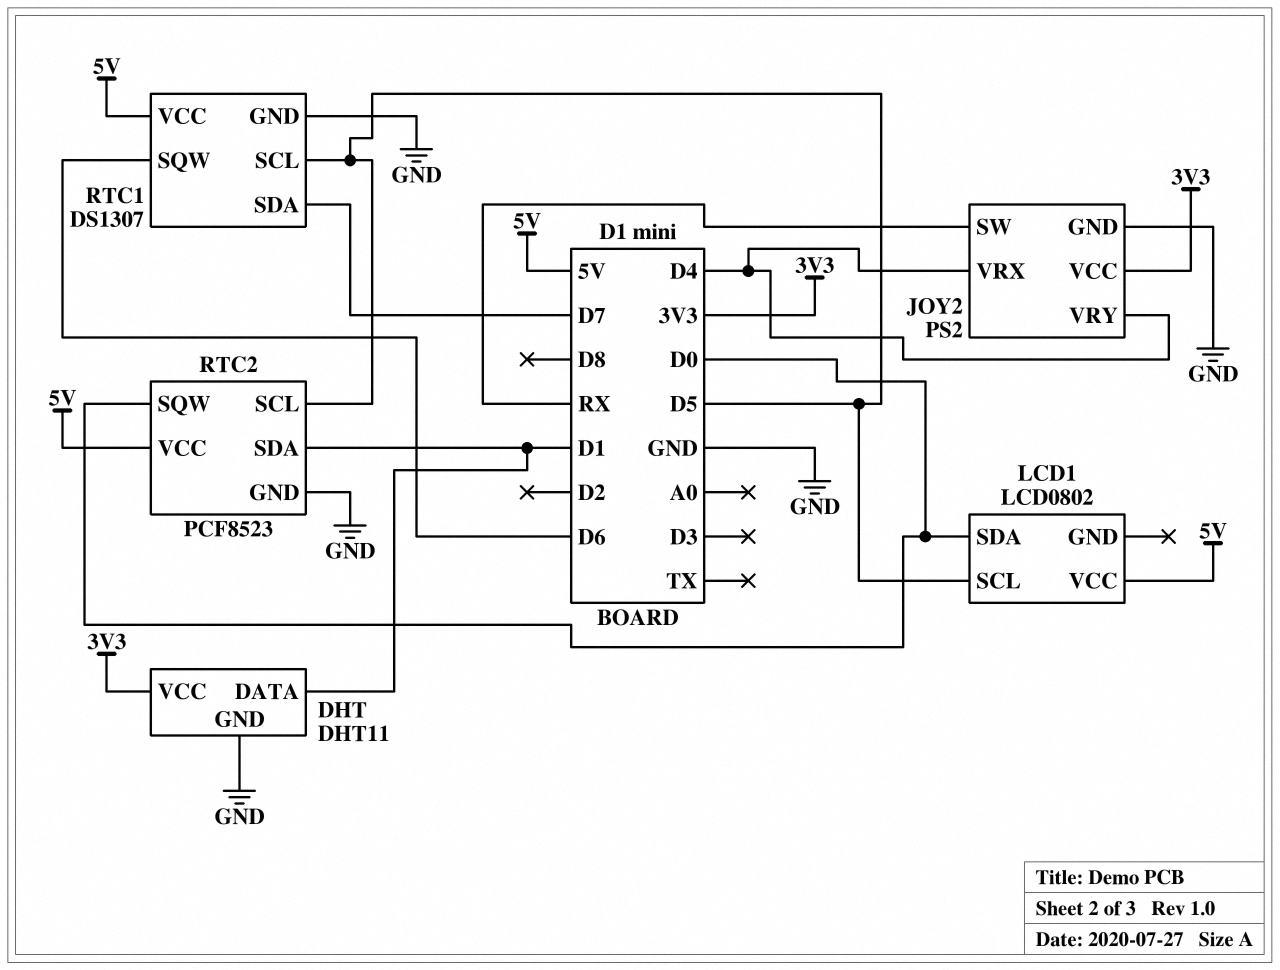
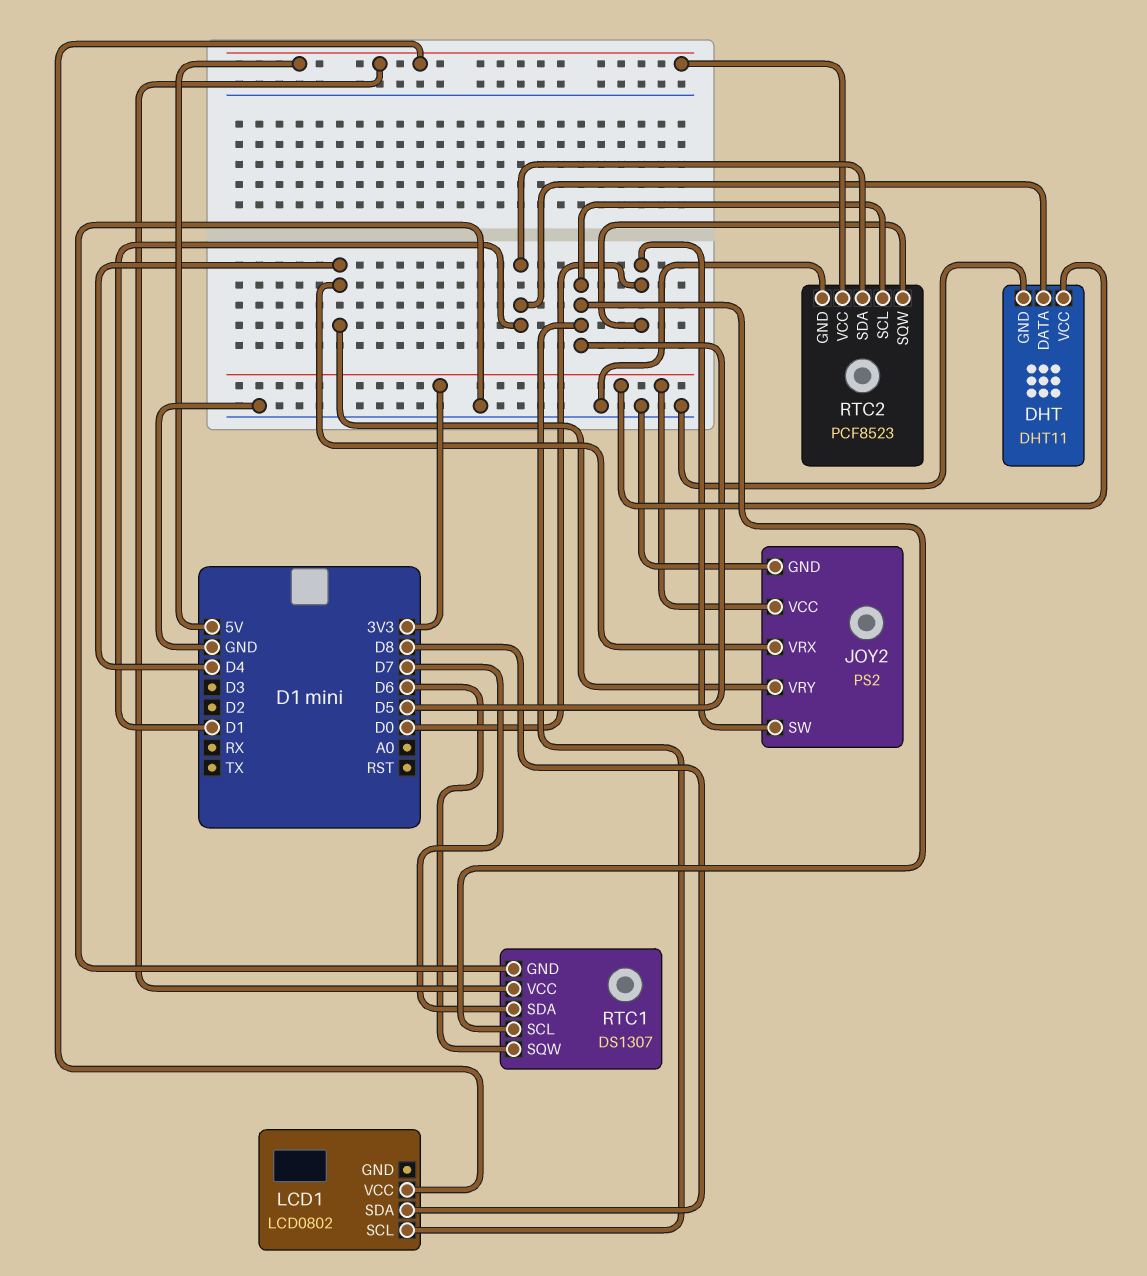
JOY2 pin SW: RX -> D0
LCD1 pin SDA: D0 -> D8

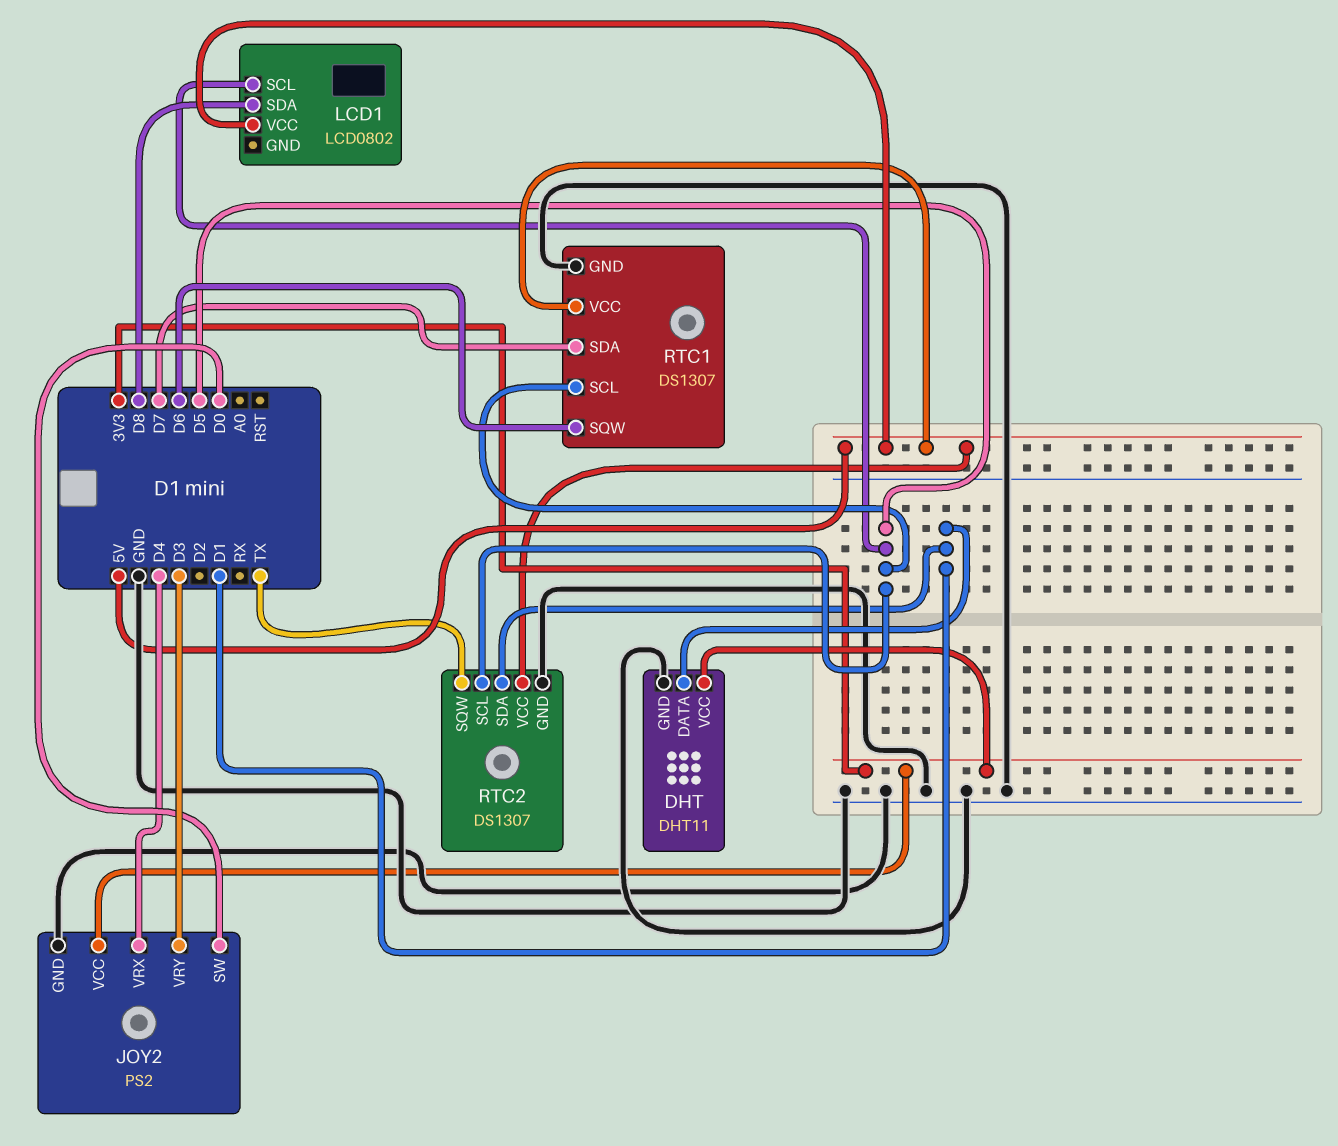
JOY2 pin VRY: D4 -> D3
RTC2: PCF8523 -> DS1307
RTC2 pin SQW: D0 -> TX

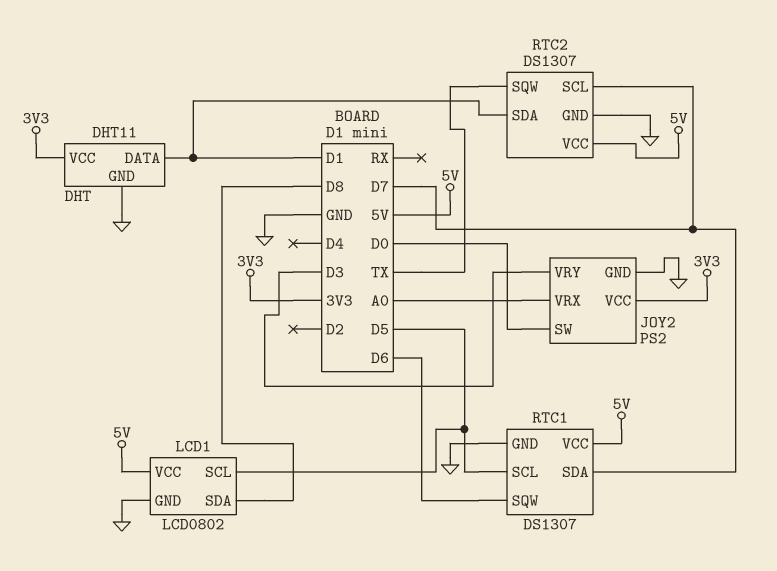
JOY2 pin VRX: D4 -> A0
LCD1 pin GND: none -> GND
RTC2 pin SCL: D5 -> D7

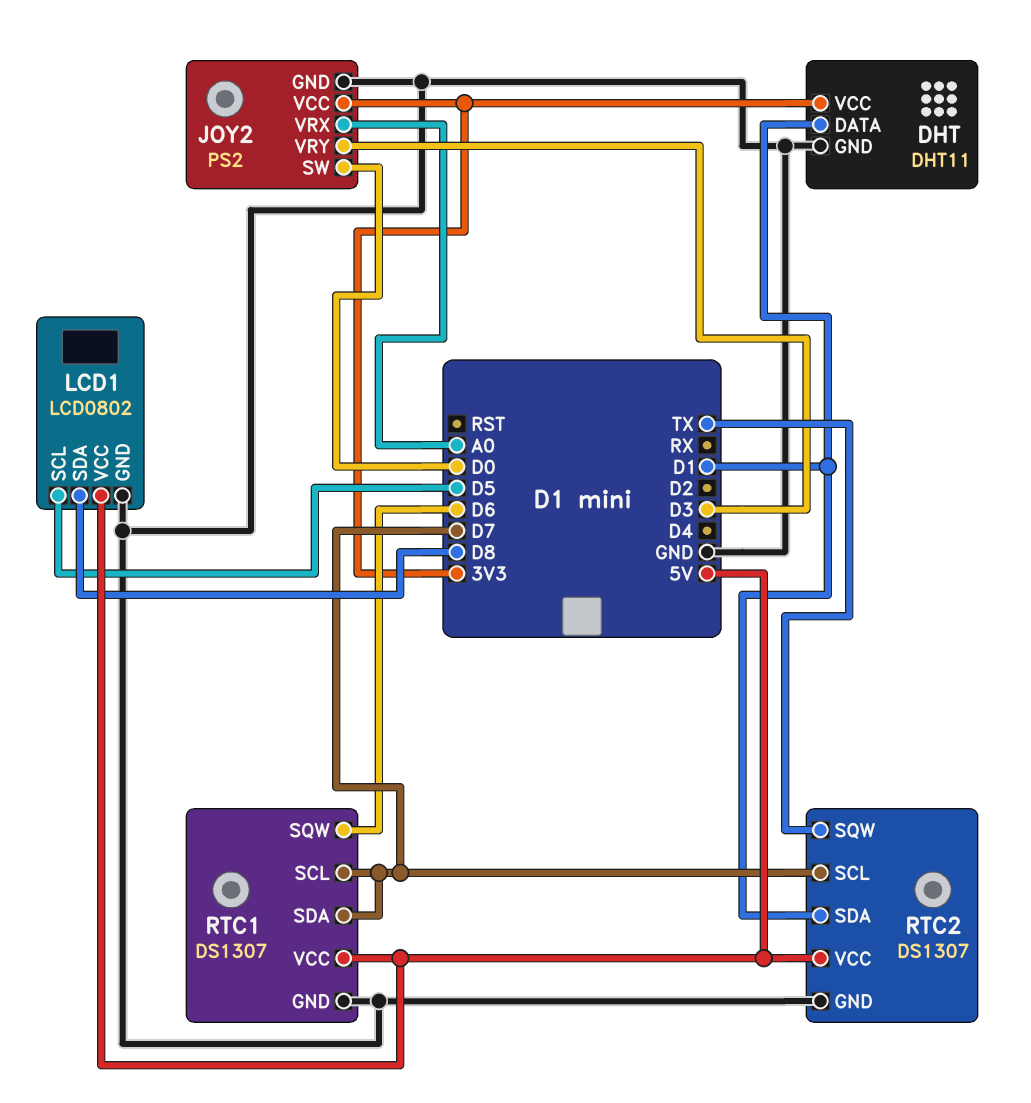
RTC1 pin SCL: D5 -> D7

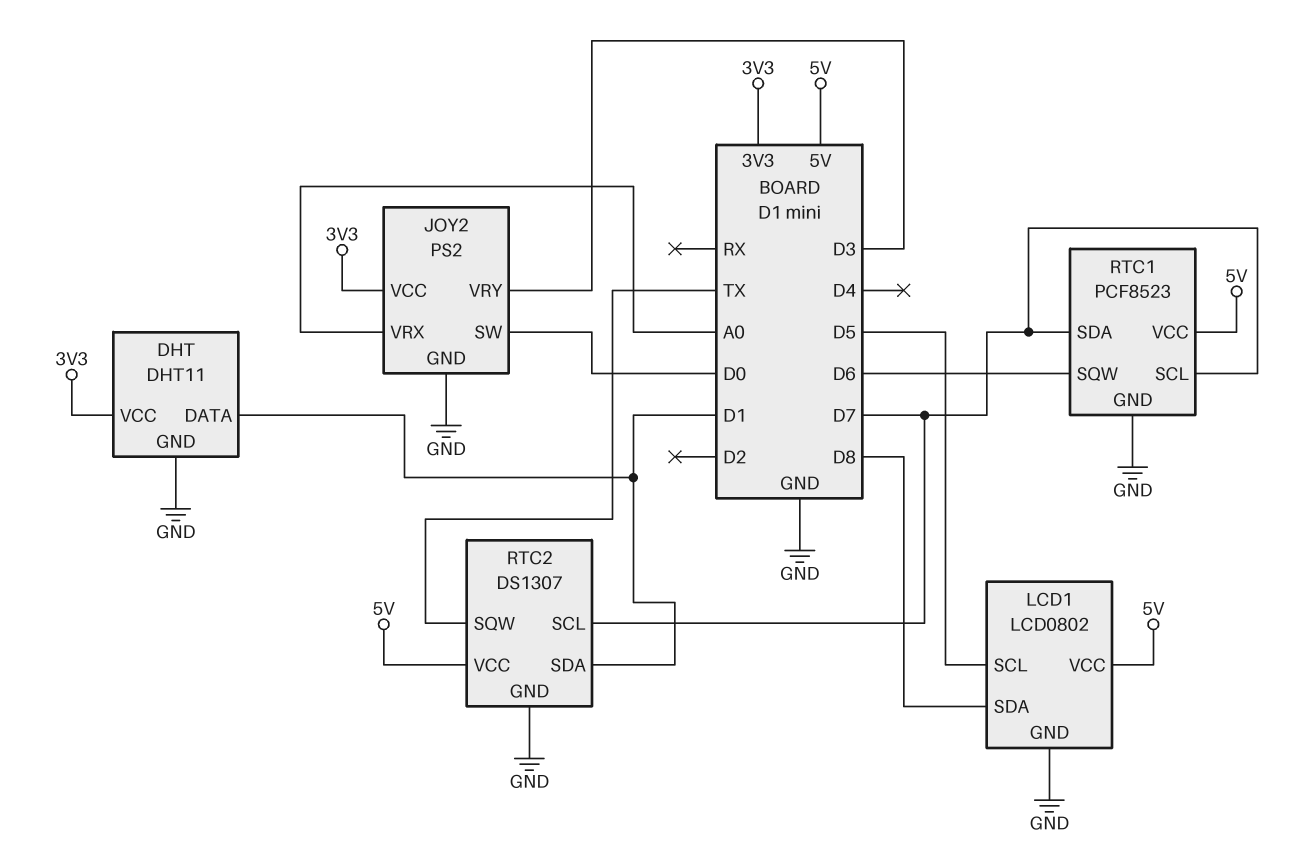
RTC1: DS1307 -> PCF8523

